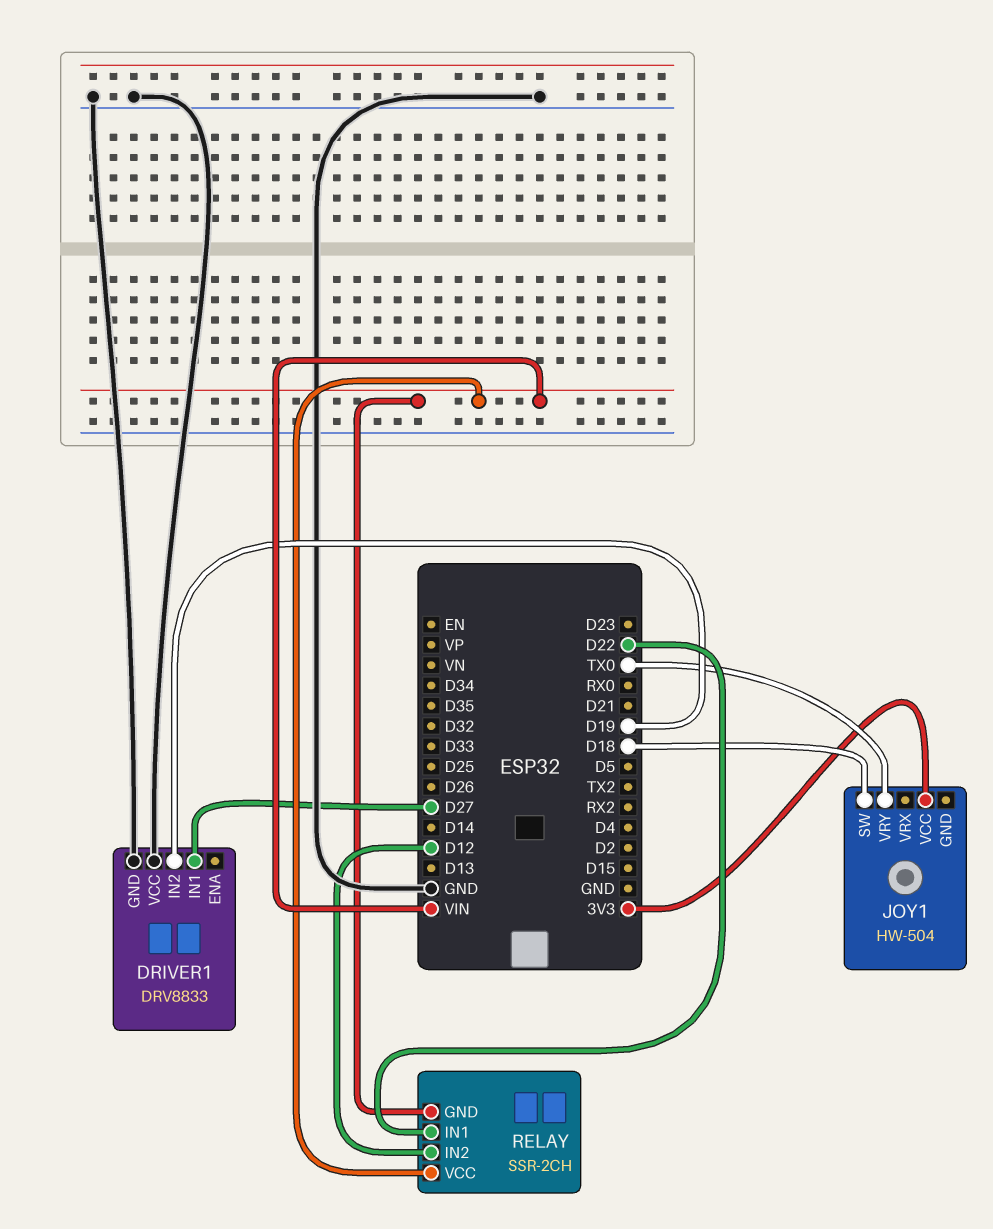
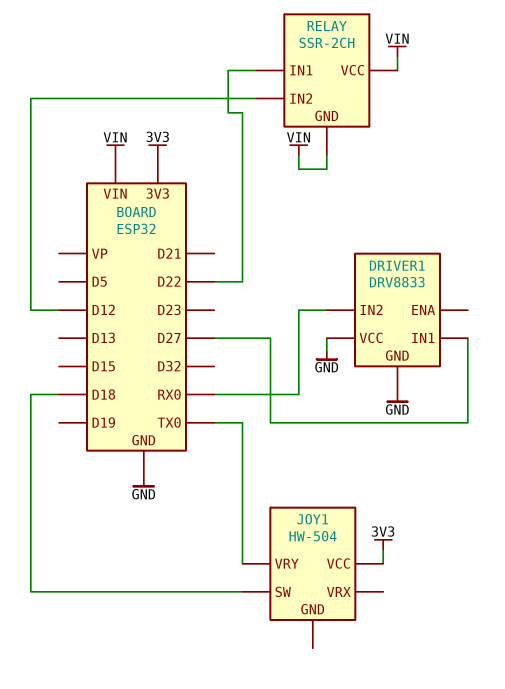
DRIVER1 pin IN2: D19 -> RX0

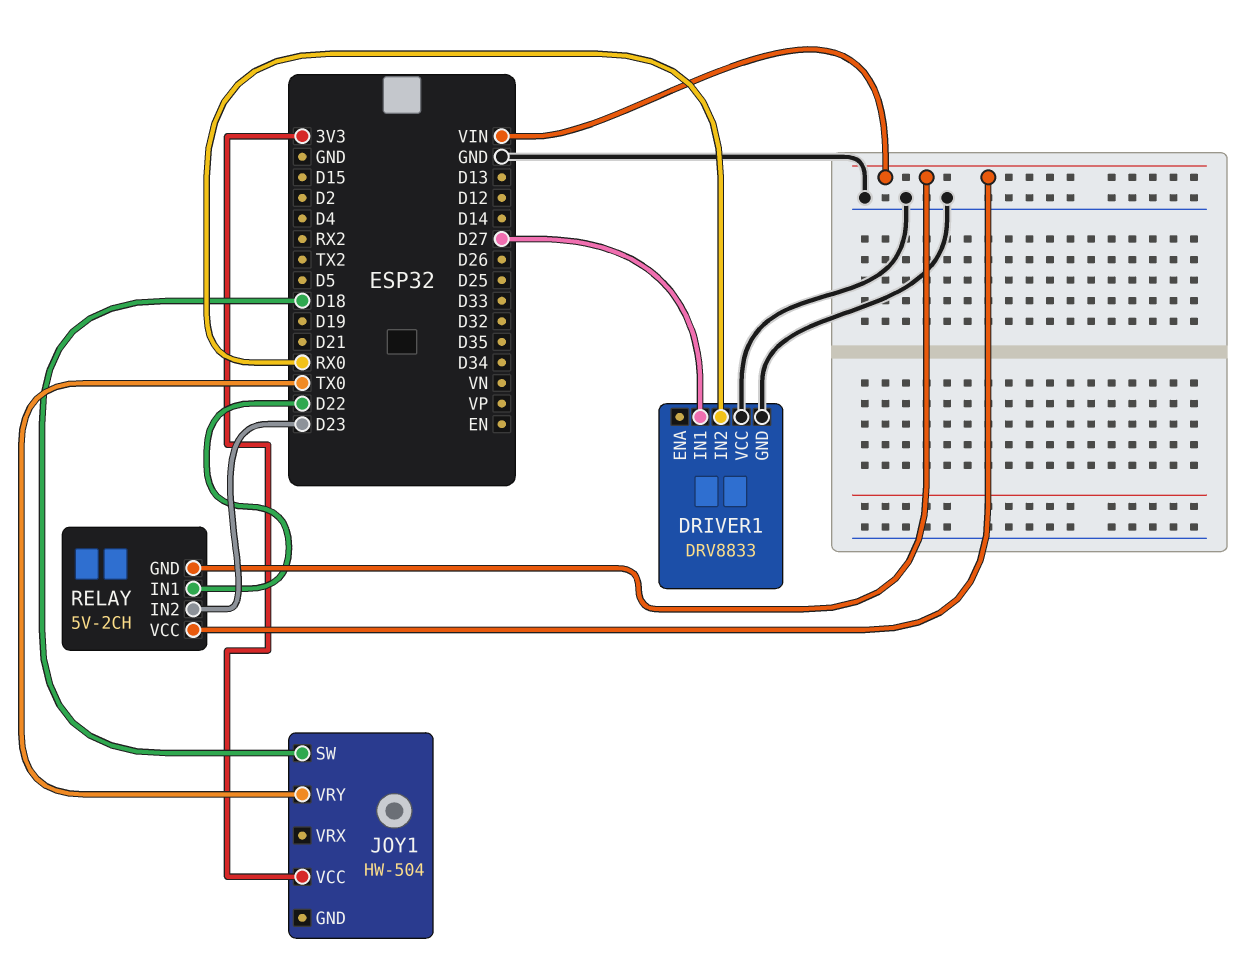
RELAY: SSR-2CH -> 5V-2CH
RELAY pin IN2: D12 -> D23

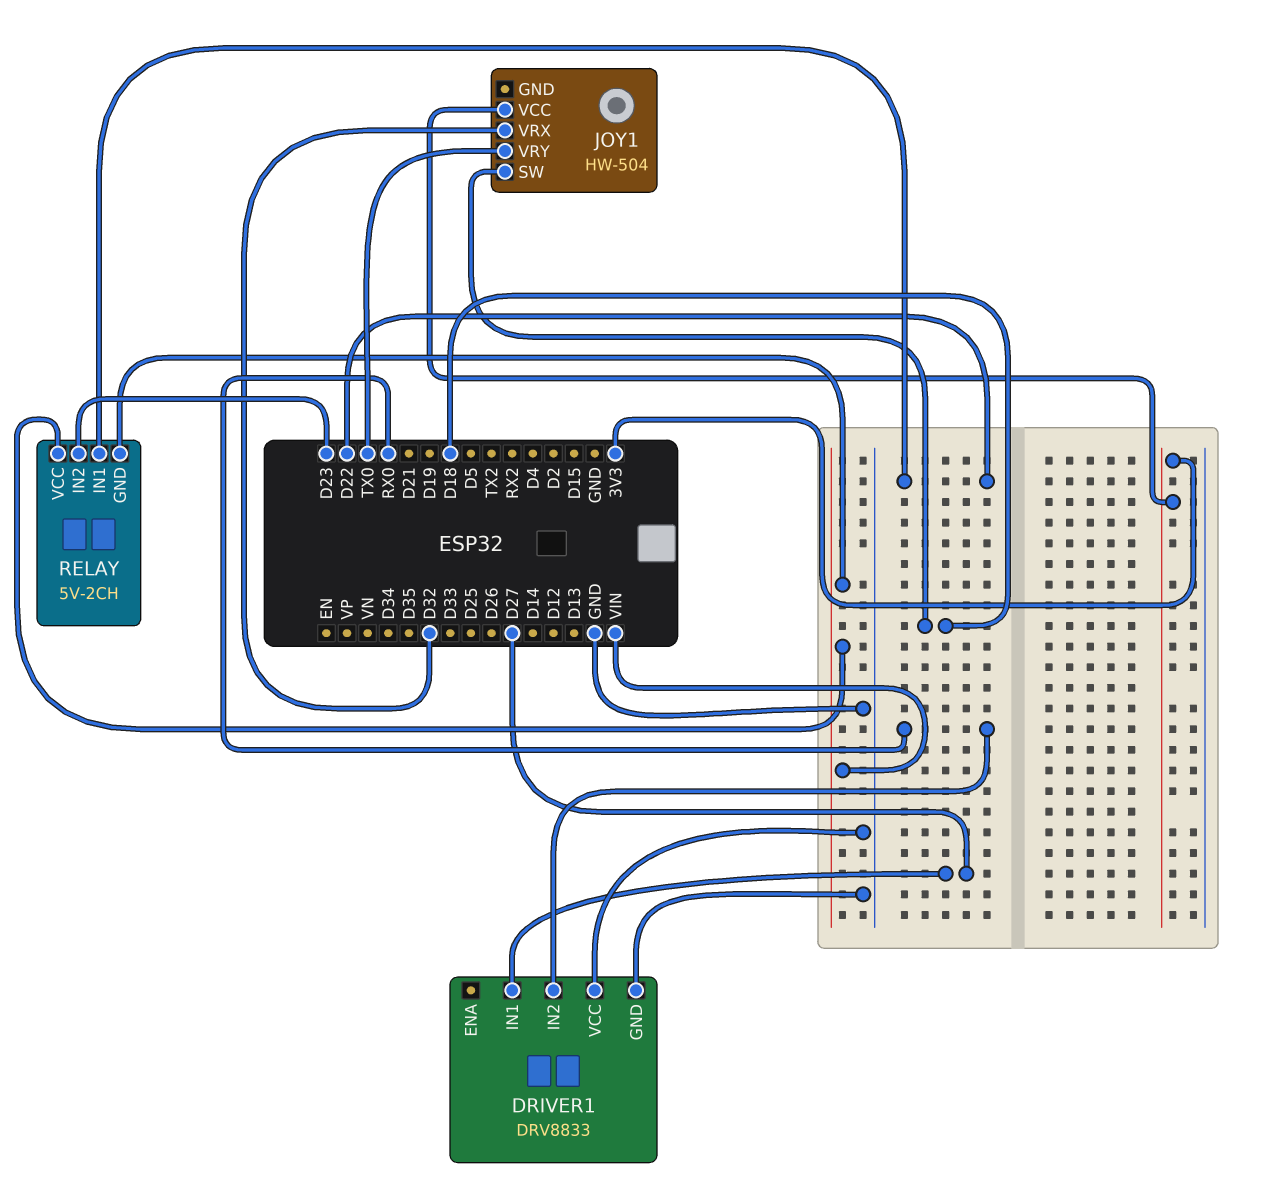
JOY1 pin VRX: none -> D32

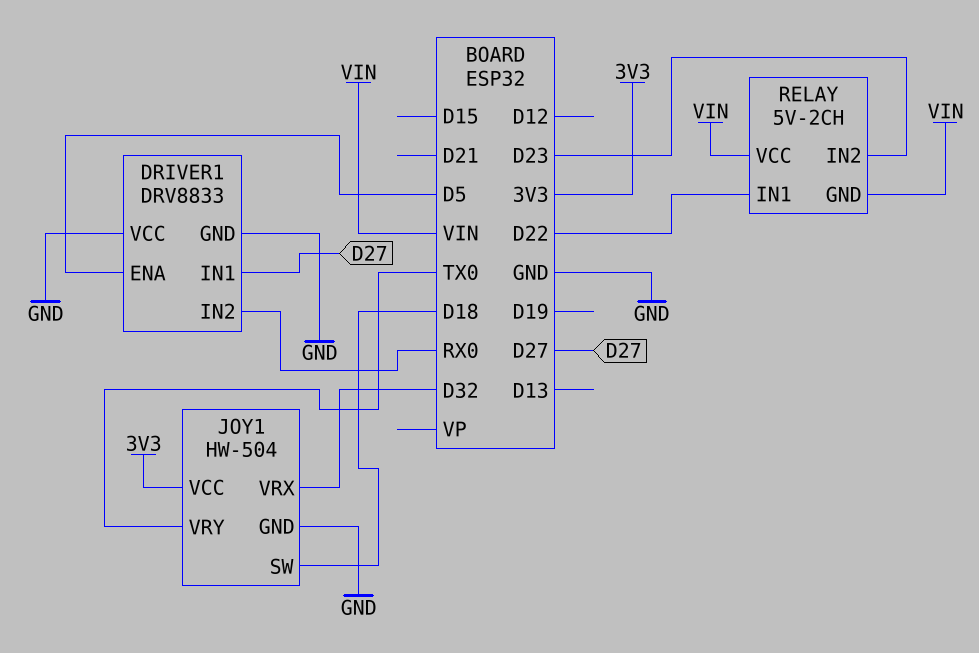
DRIVER1 pin ENA: none -> D5
JOY1 pin GND: none -> GND

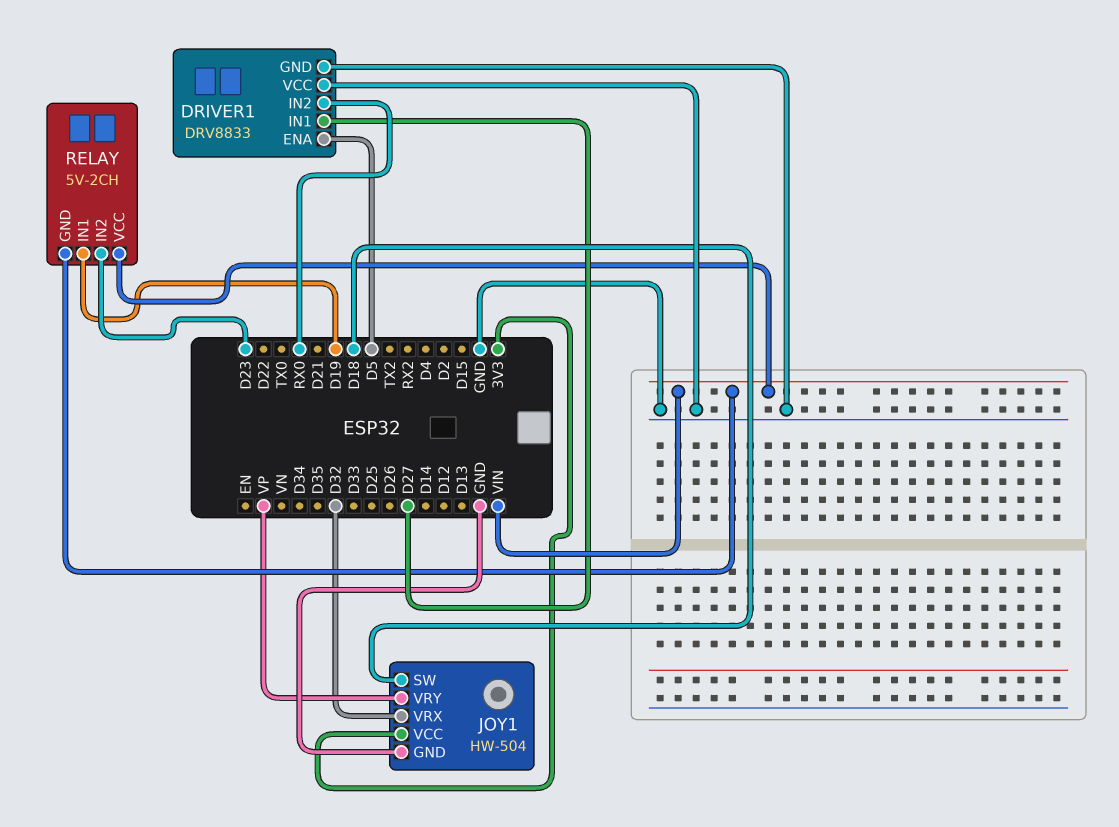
JOY1 pin VRY: TX0 -> VP
RELAY pin IN1: D22 -> D19

